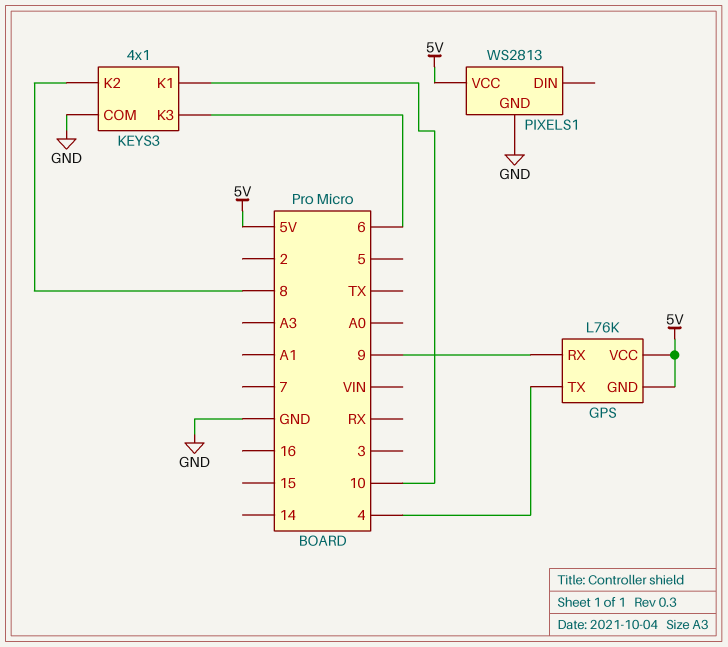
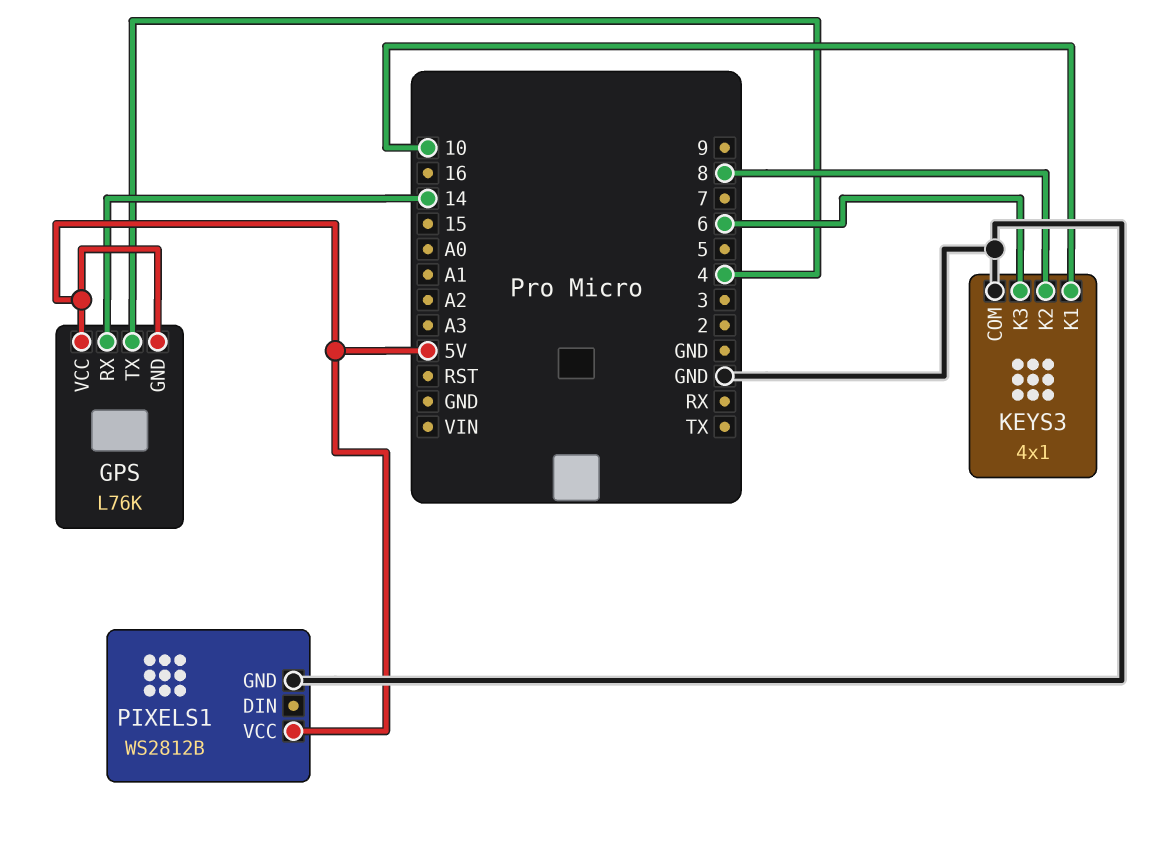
GPS pin RX: 9 -> 14
PIXELS1: WS2813 -> WS2812B

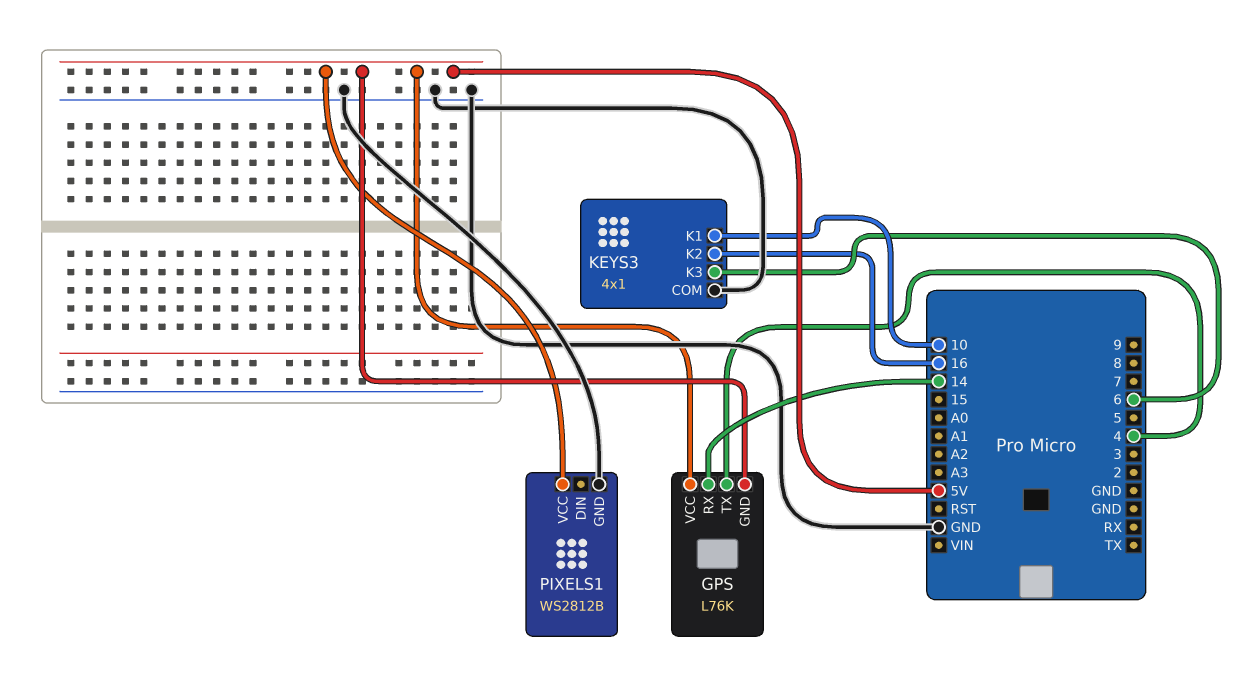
KEYS3 pin K2: 8 -> 16

